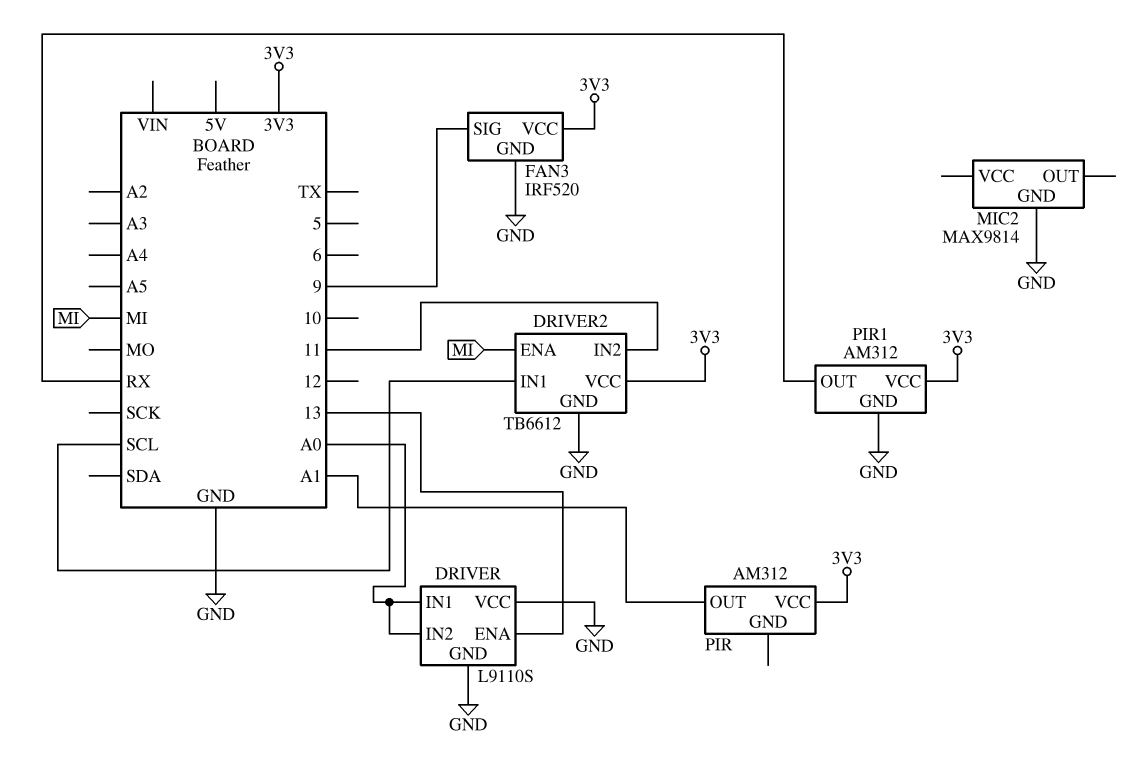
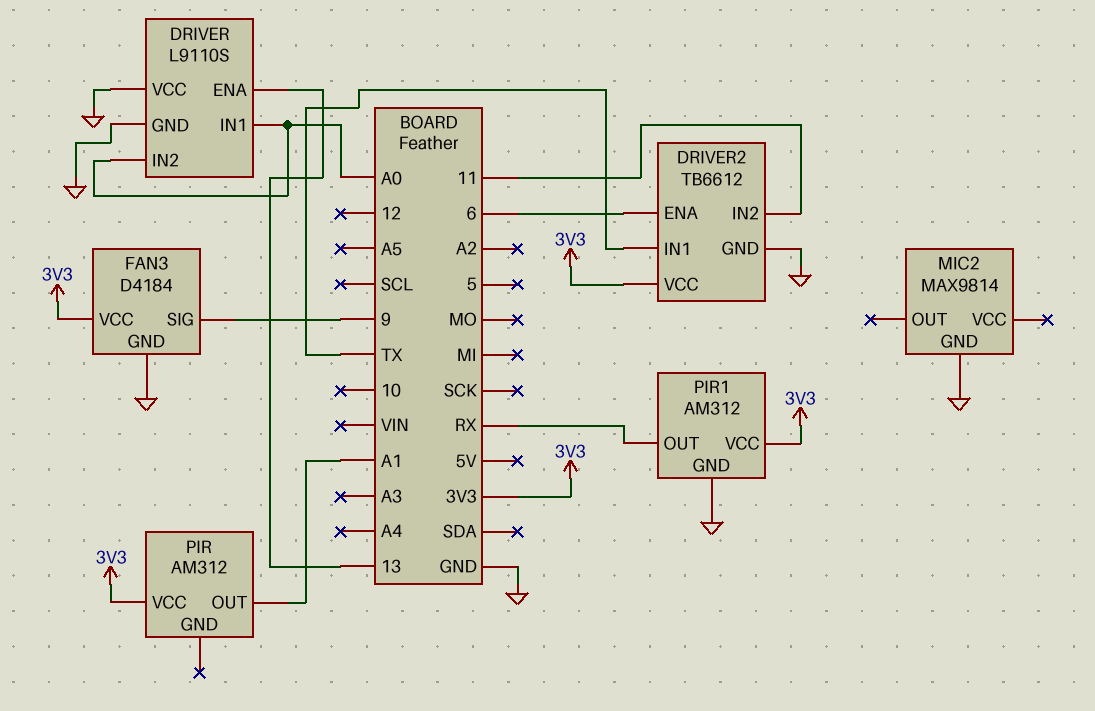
DRIVER2 pin ENA: MI -> 6
DRIVER2 pin IN1: SCL -> TX
FAN3: IRF520 -> D4184

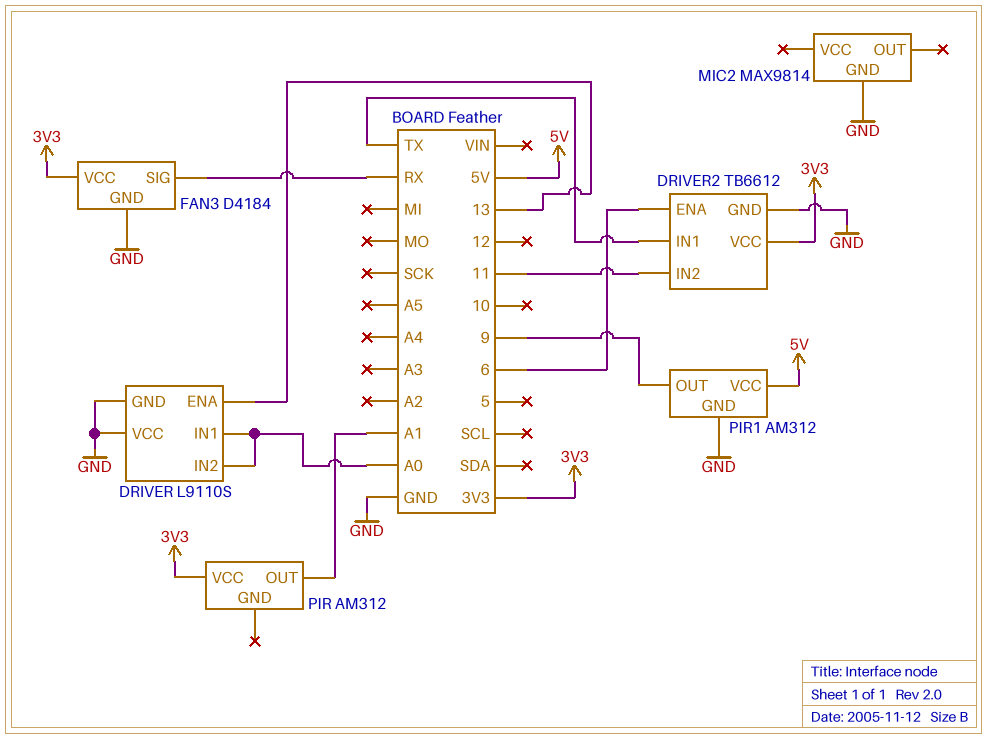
FAN3 pin SIG: 9 -> RX
PIR1 pin OUT: RX -> 9
PIR1 pin VCC: 3V3 -> 5V

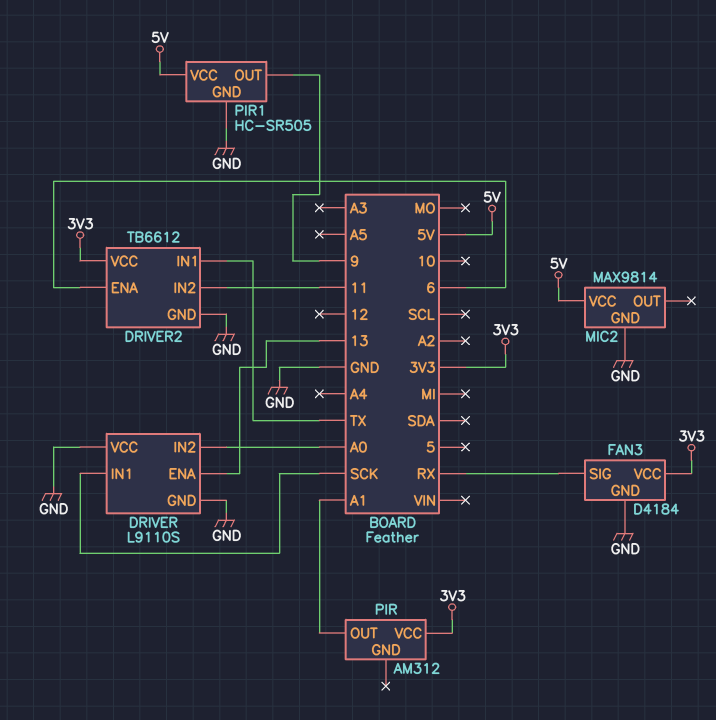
DRIVER pin IN1: A0 -> SCK
MIC2 pin VCC: none -> 5V
PIR1: AM312 -> HC-SR505

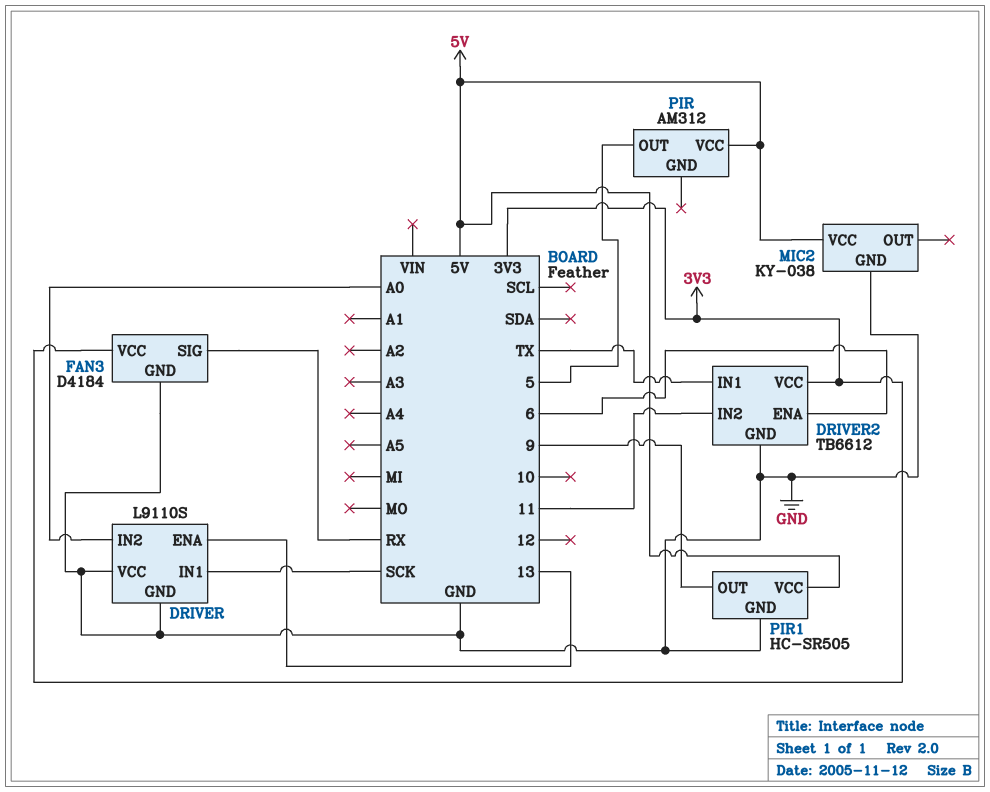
MIC2: MAX9814 -> KY-038
PIR pin OUT: A1 -> 5
PIR pin VCC: 3V3 -> 5V

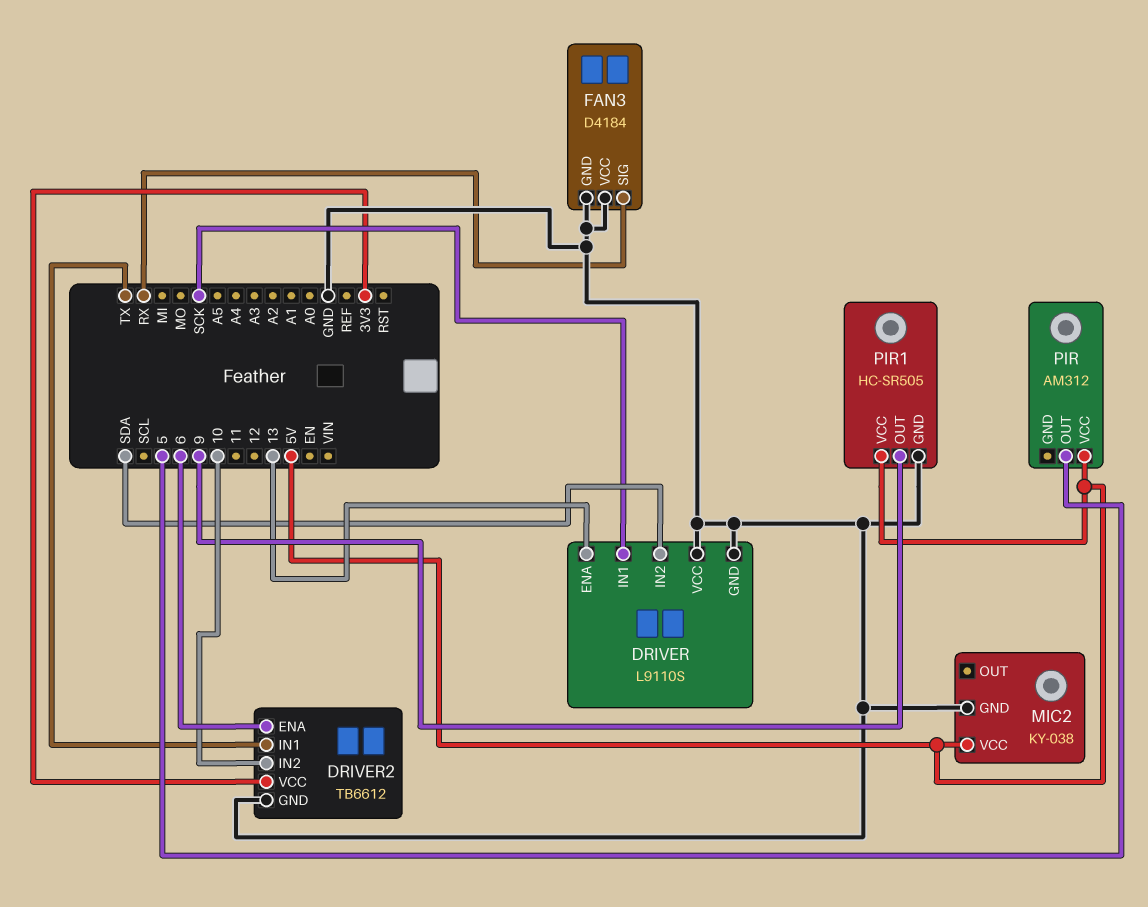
DRIVER pin IN2: A0 -> SDA
DRIVER2 pin IN2: 11 -> 10
FAN3 pin VCC: 3V3 -> GND

